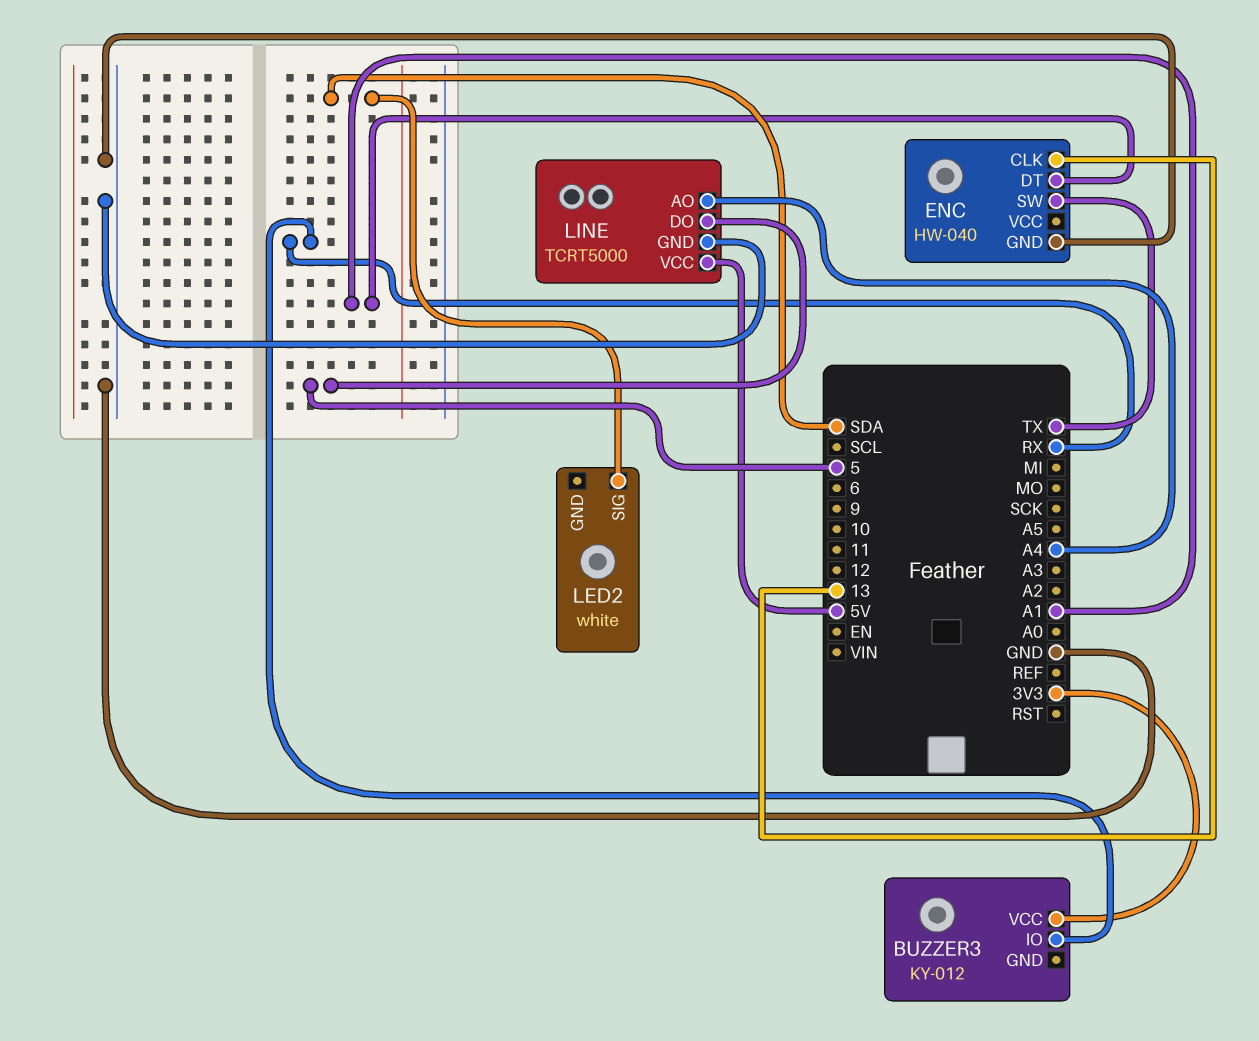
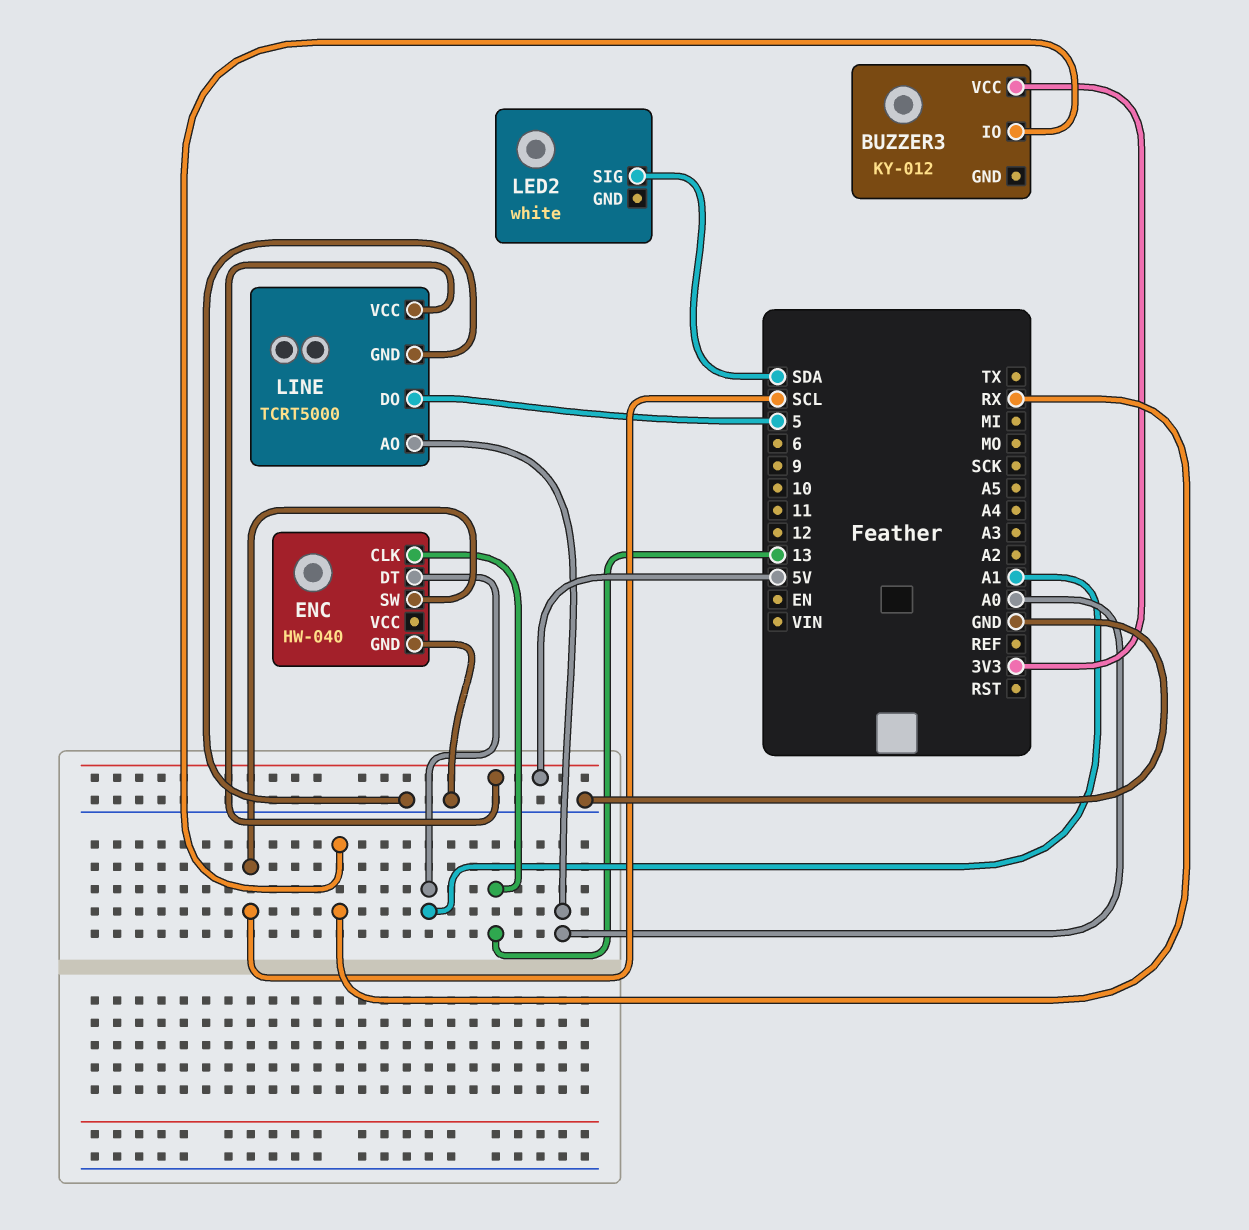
ENC pin SW: TX -> SCL
LINE pin AO: A4 -> A0

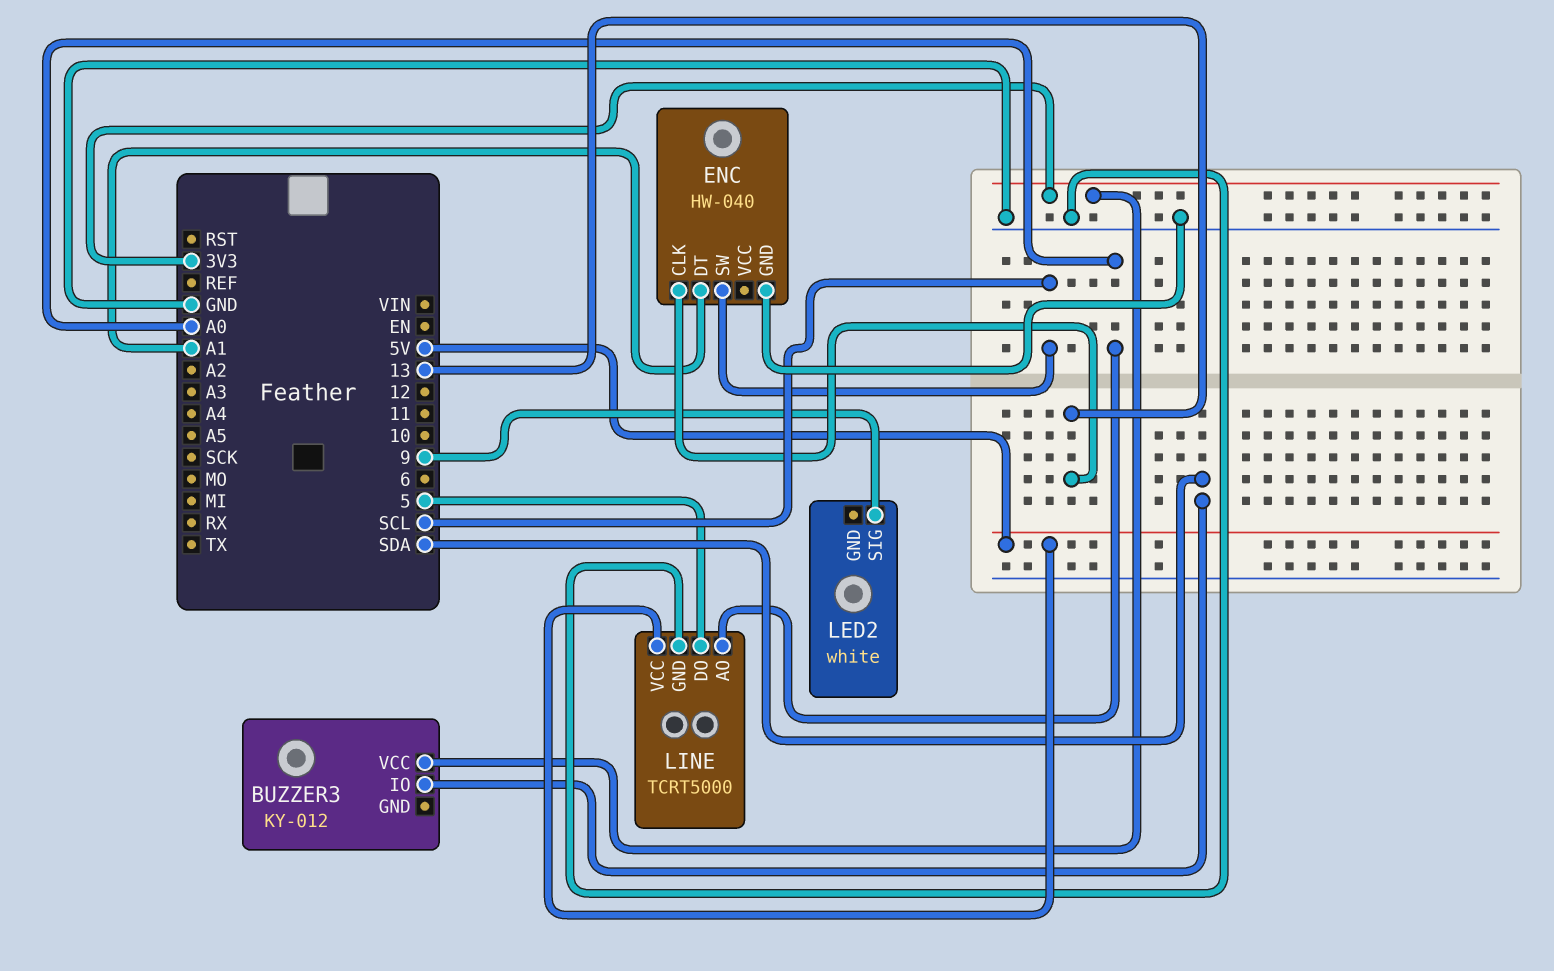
BUZZER3 pin IO: RX -> SDA
LED2 pin SIG: SDA -> 9

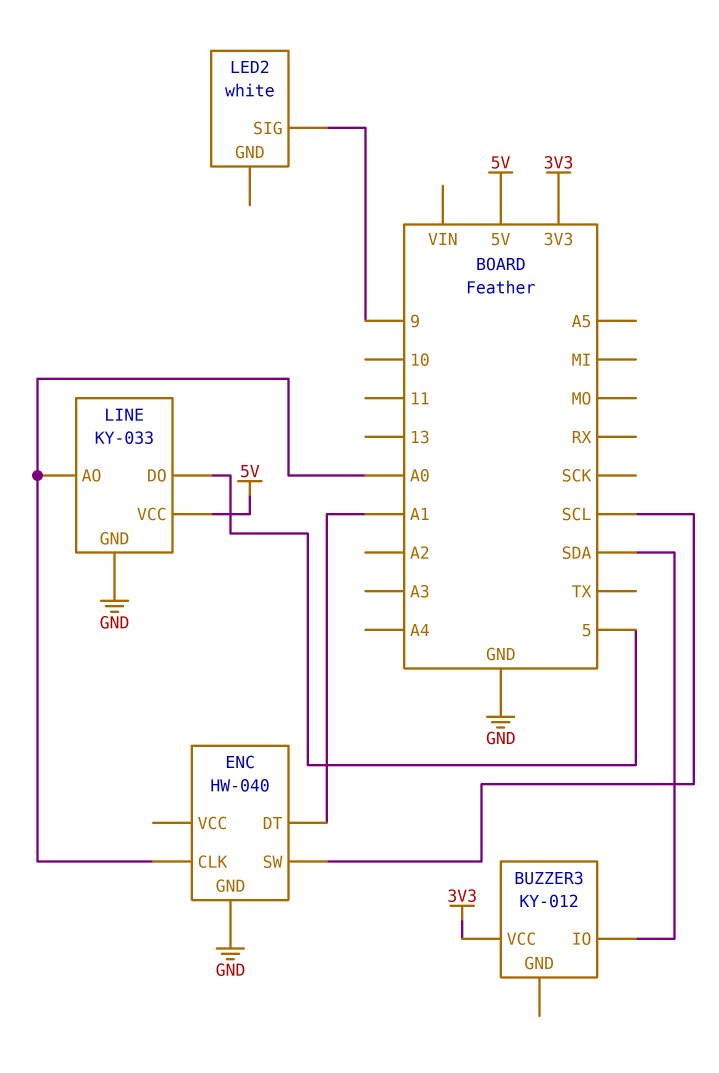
ENC pin CLK: 13 -> A0
LINE: TCRT5000 -> KY-033

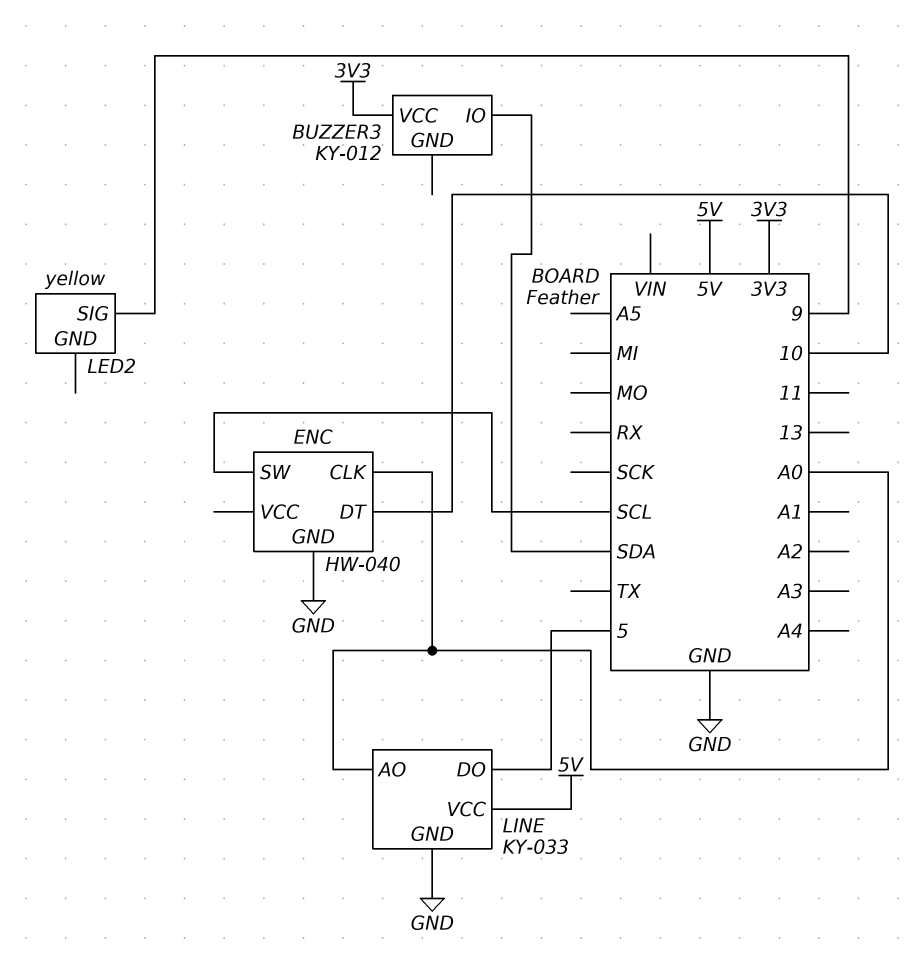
ENC pin DT: A1 -> 10
LED2: white -> yellow

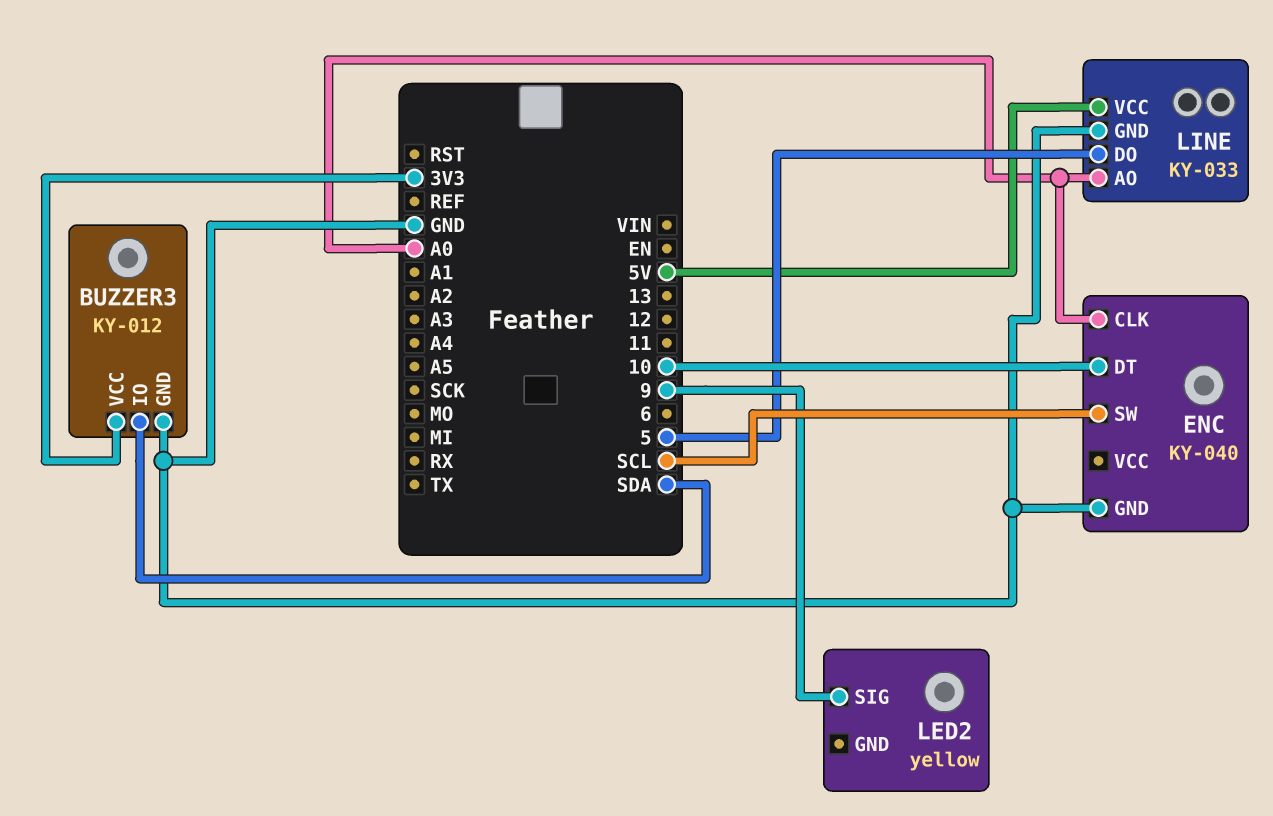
BUZZER3 pin GND: none -> GND
ENC: HW-040 -> KY-040

